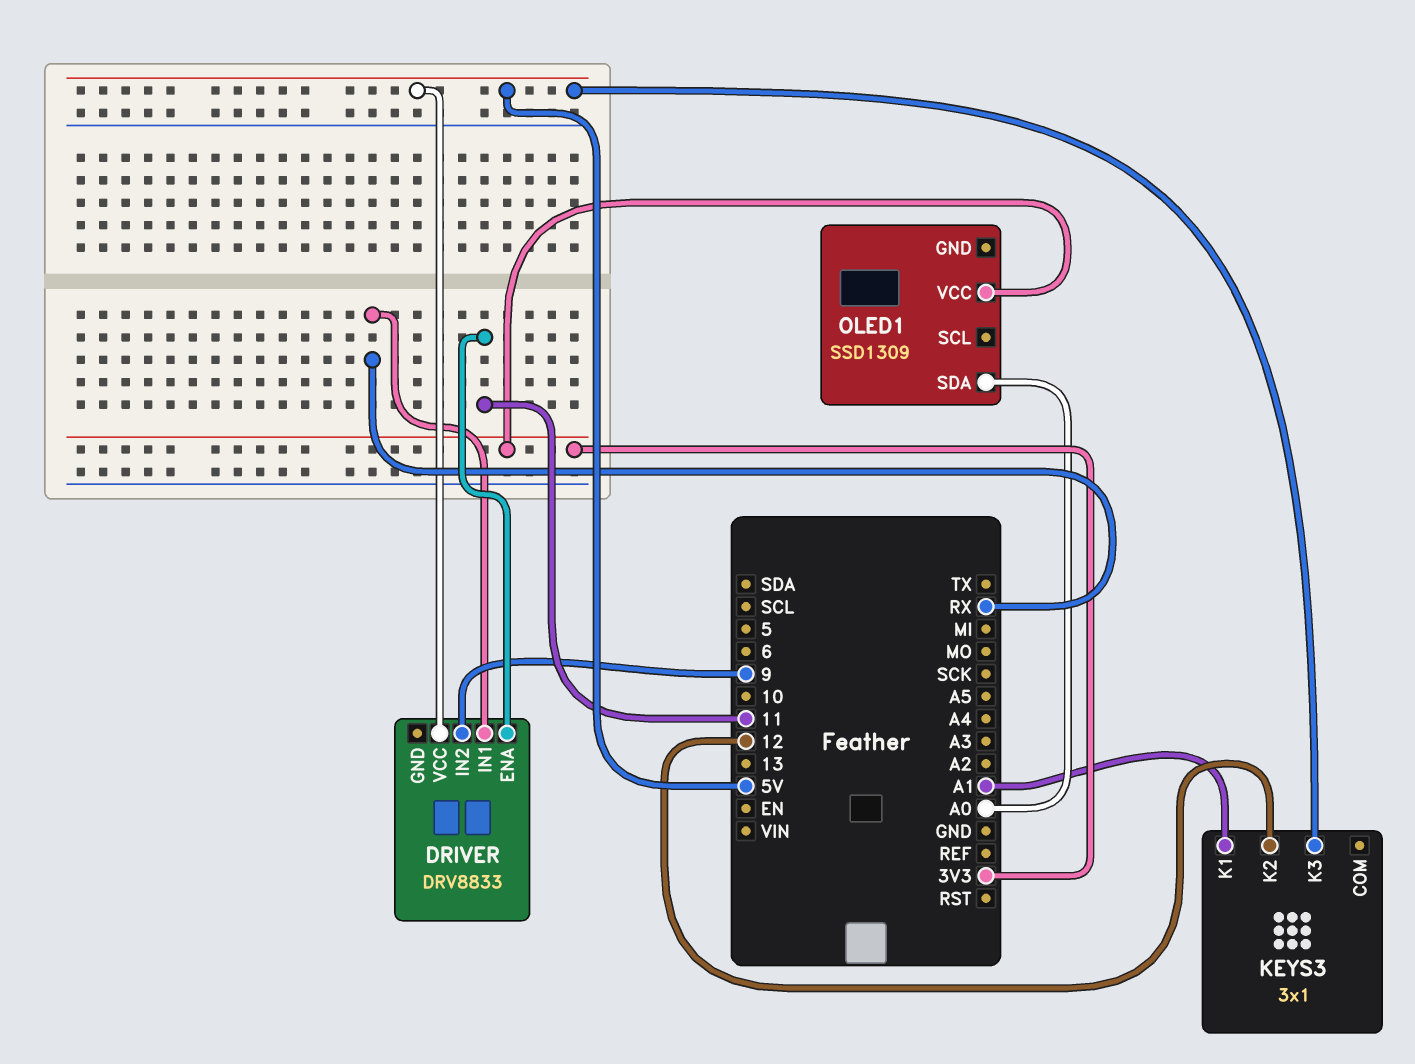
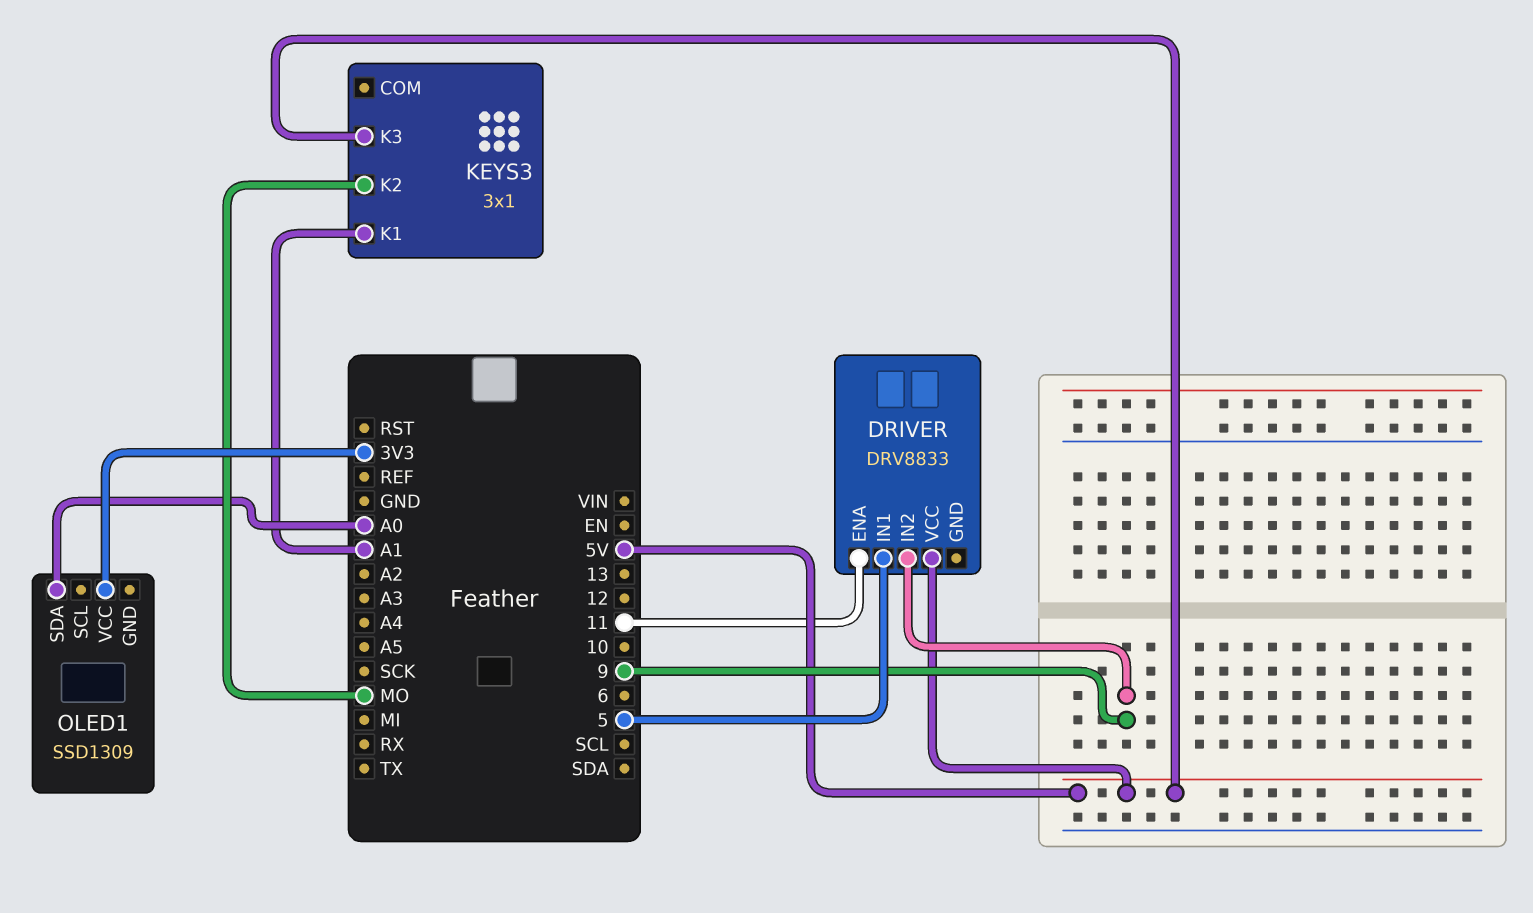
DRIVER pin IN1: RX -> 5
KEYS3 pin K2: 12 -> MO

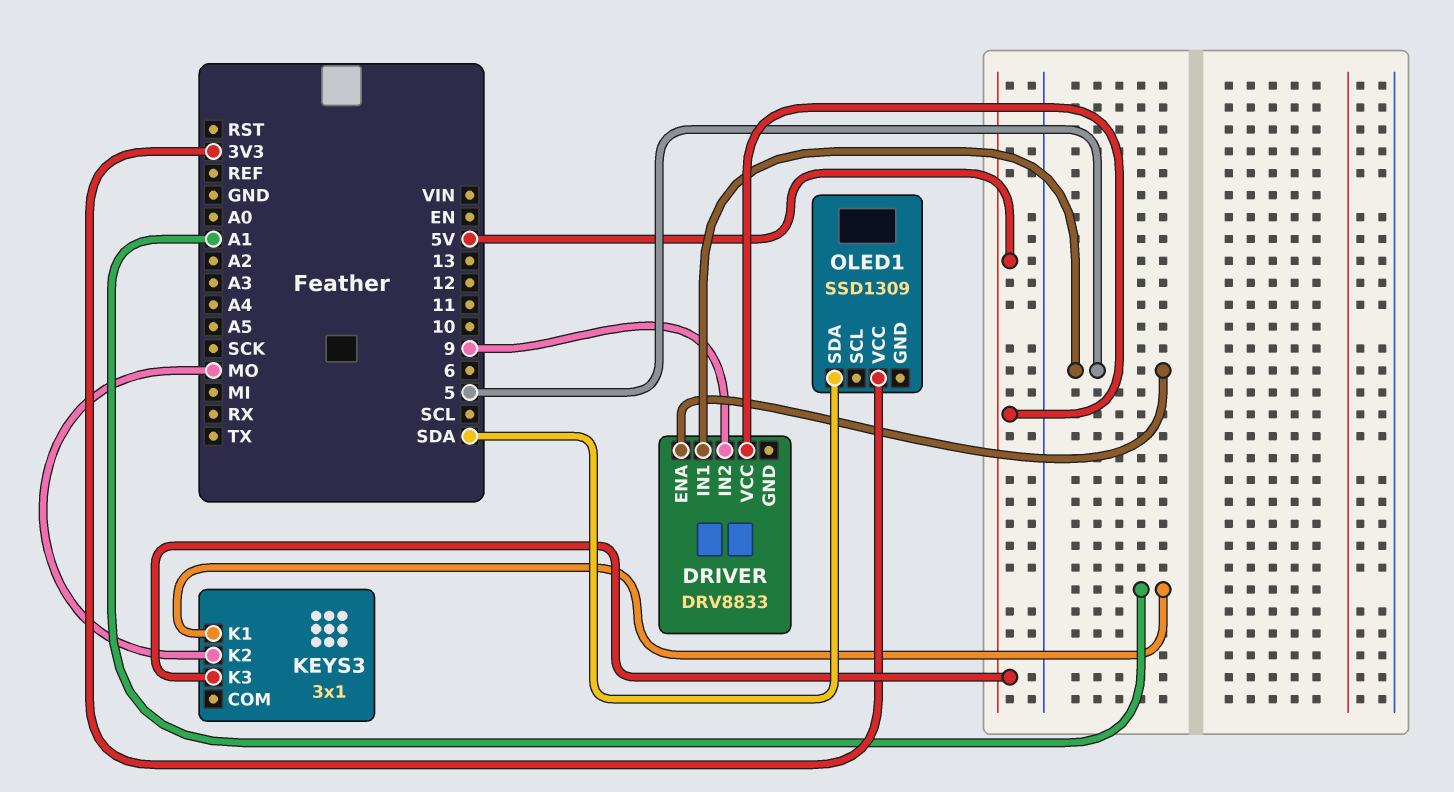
DRIVER pin ENA: 11 -> 5
OLED1 pin SDA: A0 -> SDA

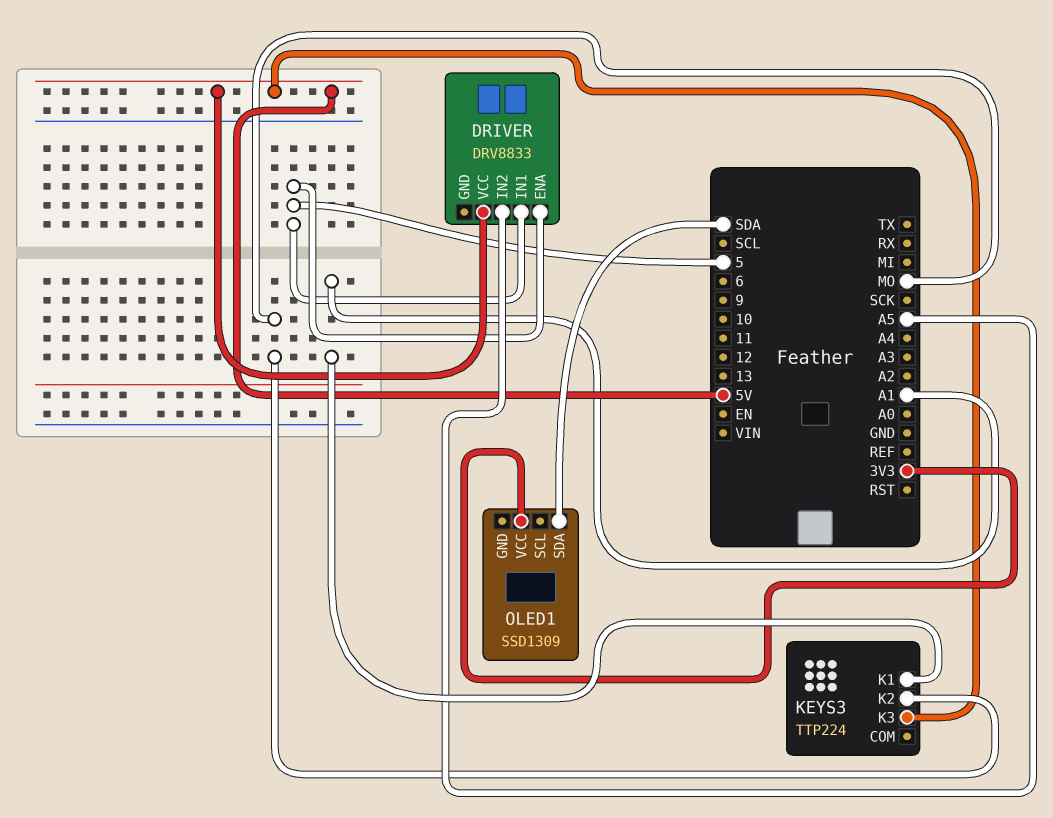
DRIVER pin IN2: 9 -> A5
KEYS3: 3x1 -> TTP224

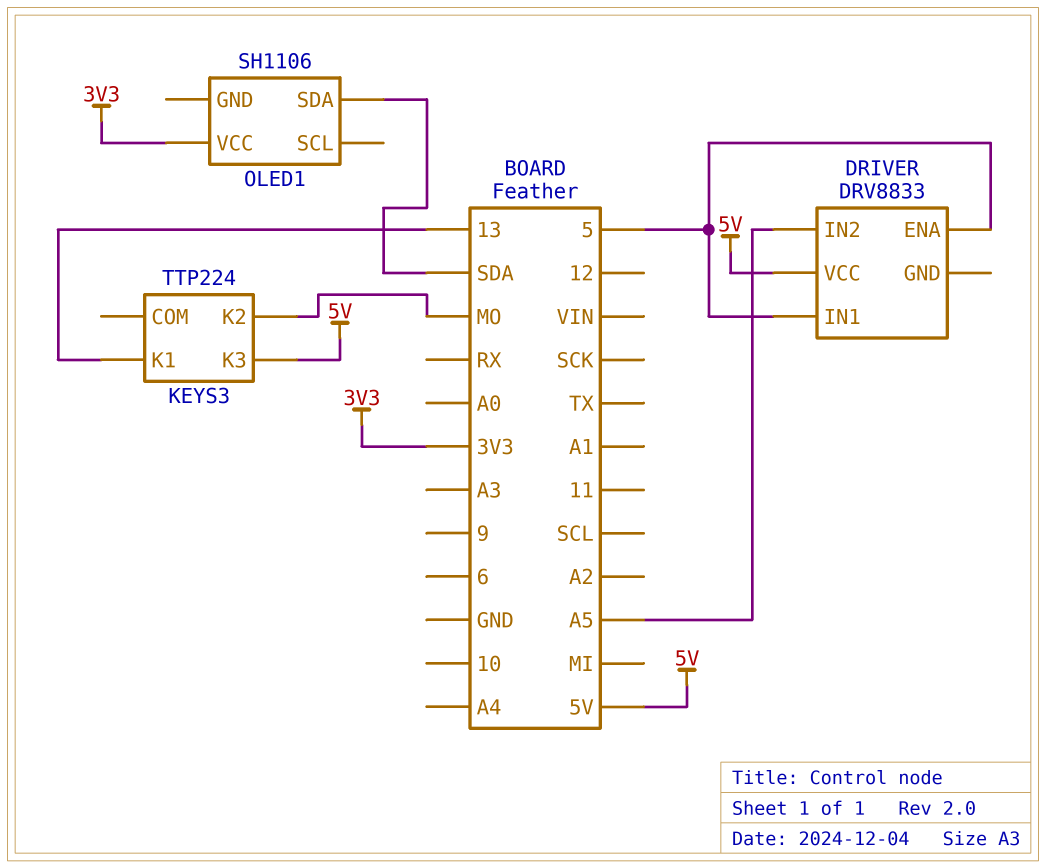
KEYS3 pin K1: A1 -> 13
OLED1: SSD1309 -> SH1106

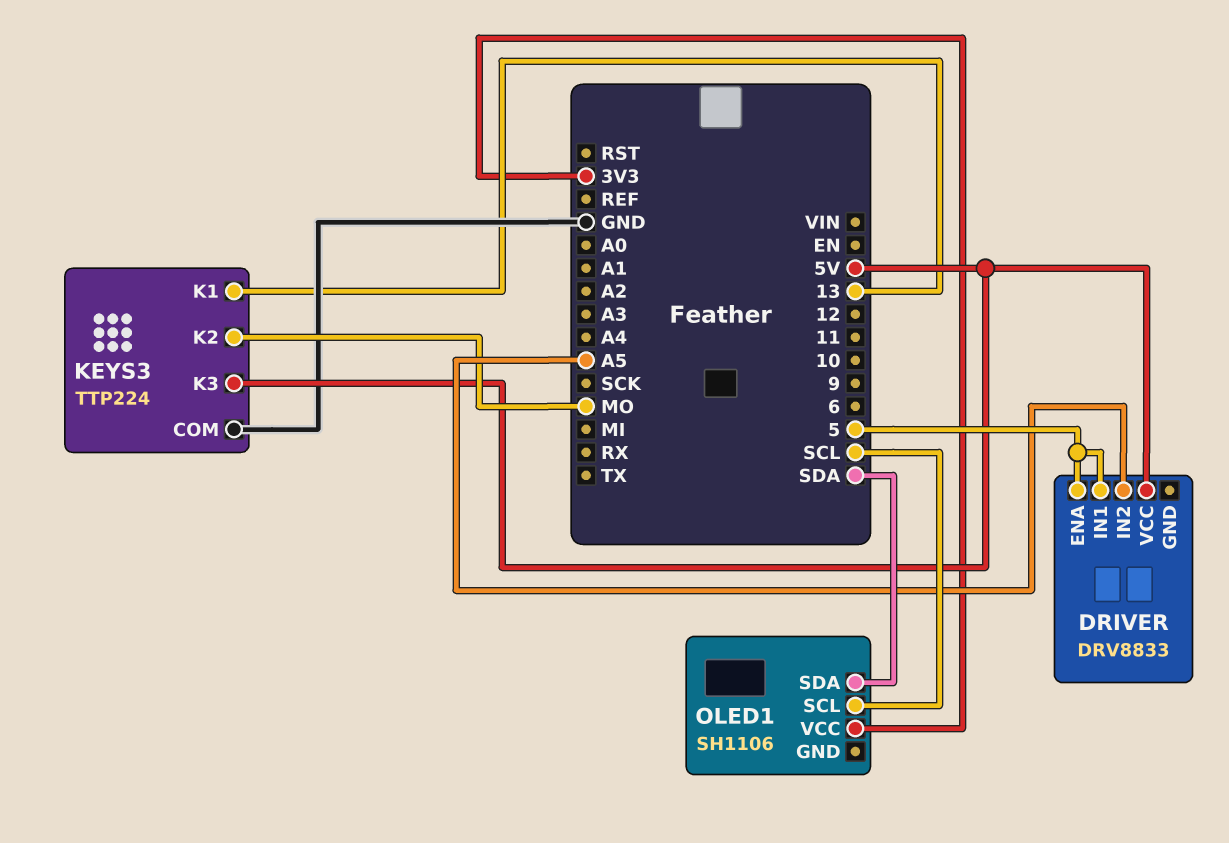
KEYS3 pin COM: none -> GND
OLED1 pin SCL: none -> SCL

